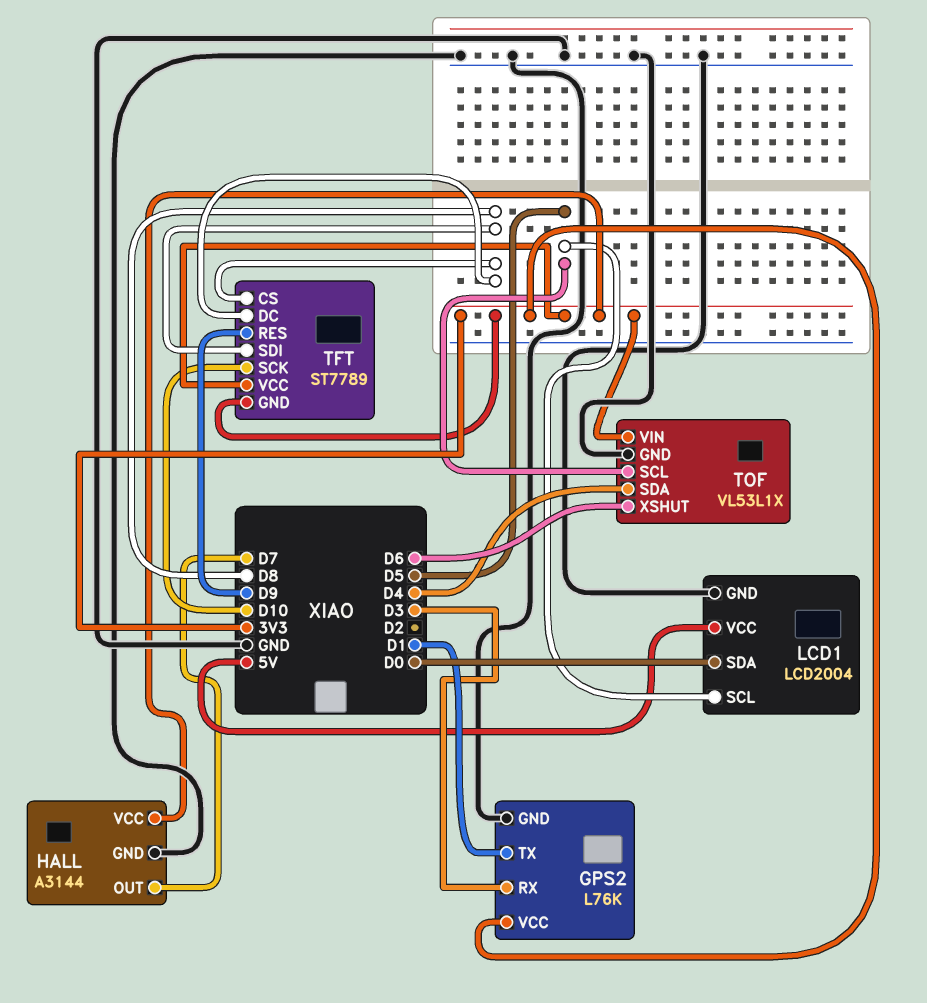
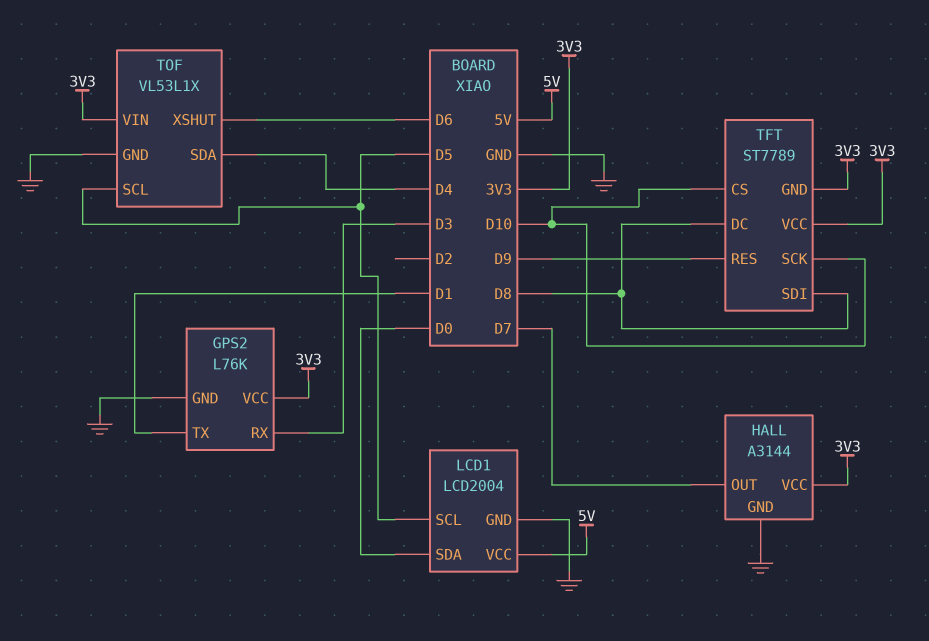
TFT pin CS: D8 -> D10

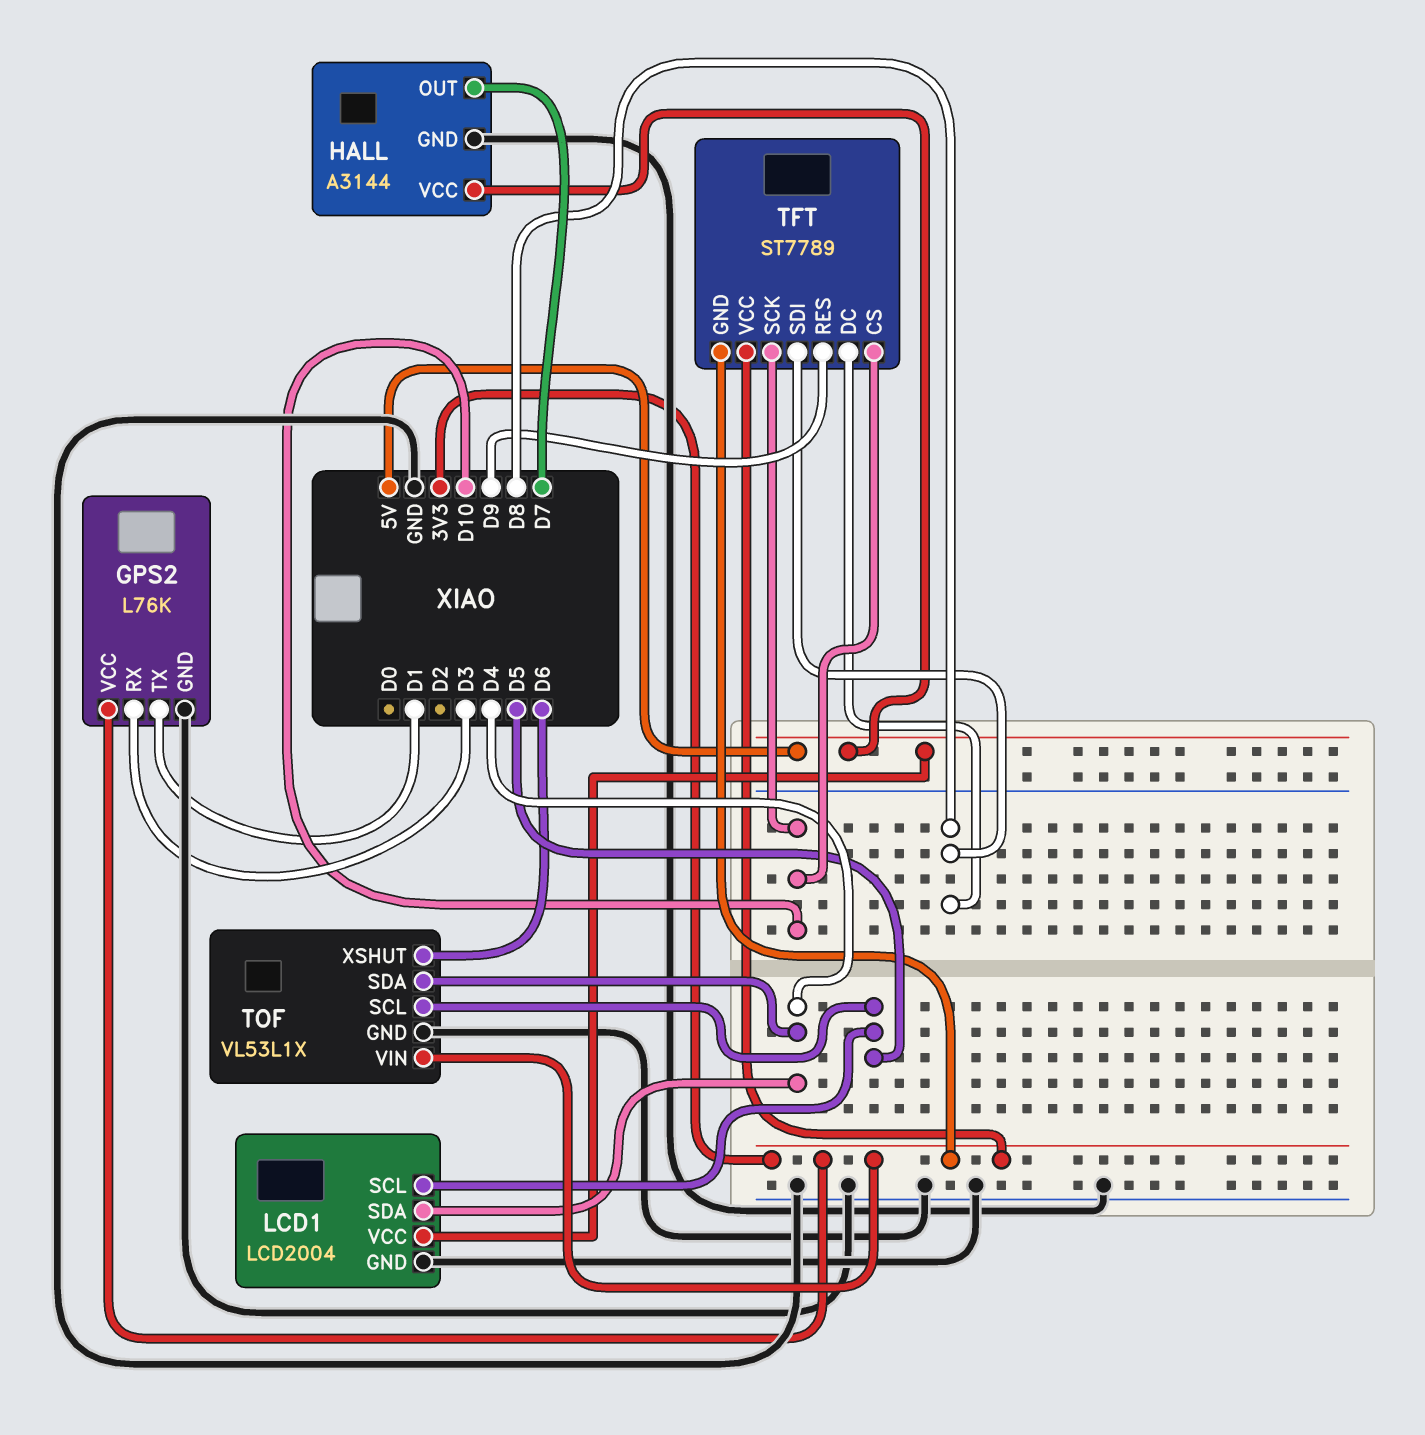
HALL pin VCC: 3V3 -> 5V
LCD1 pin SDA: D0 -> D4

